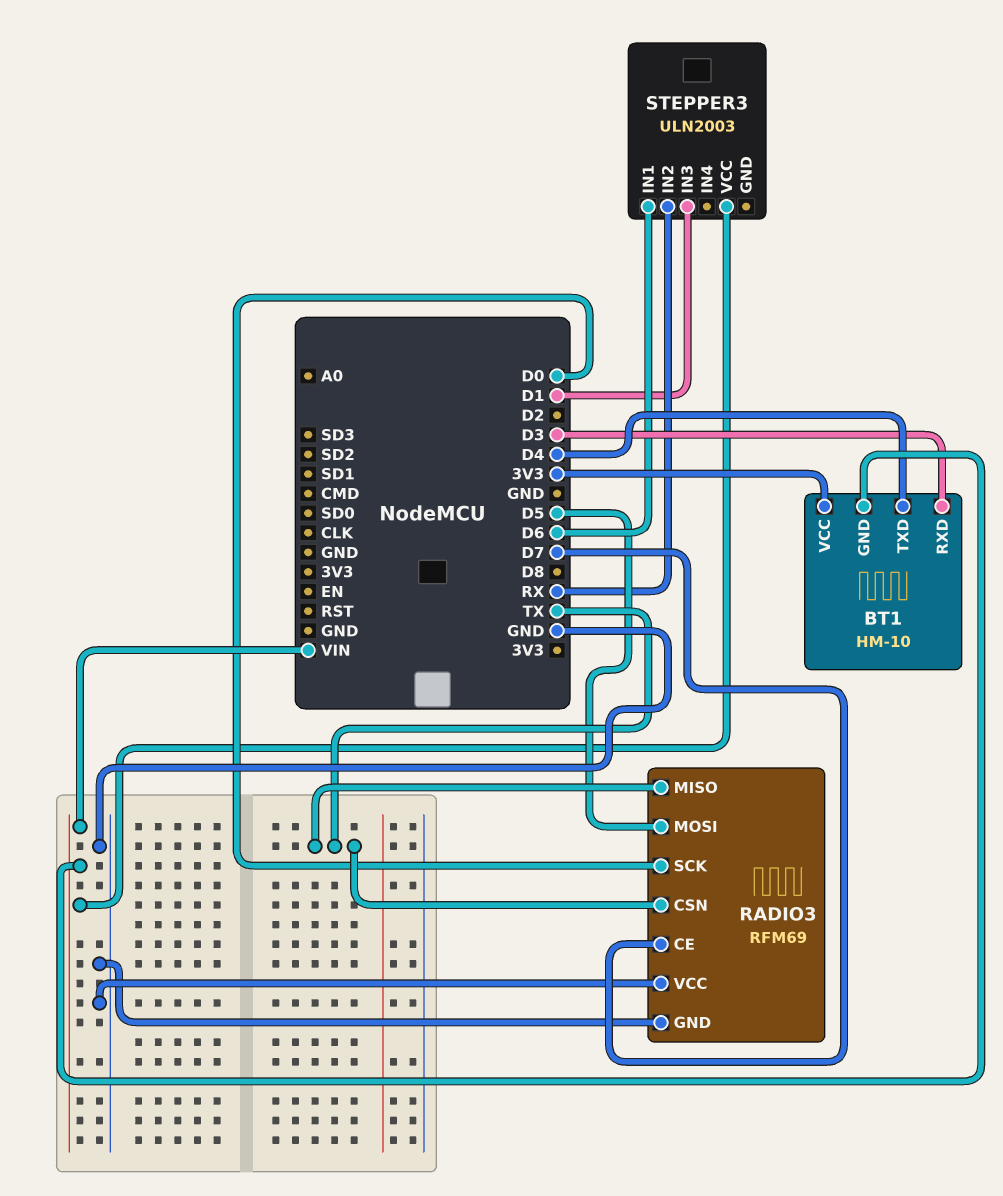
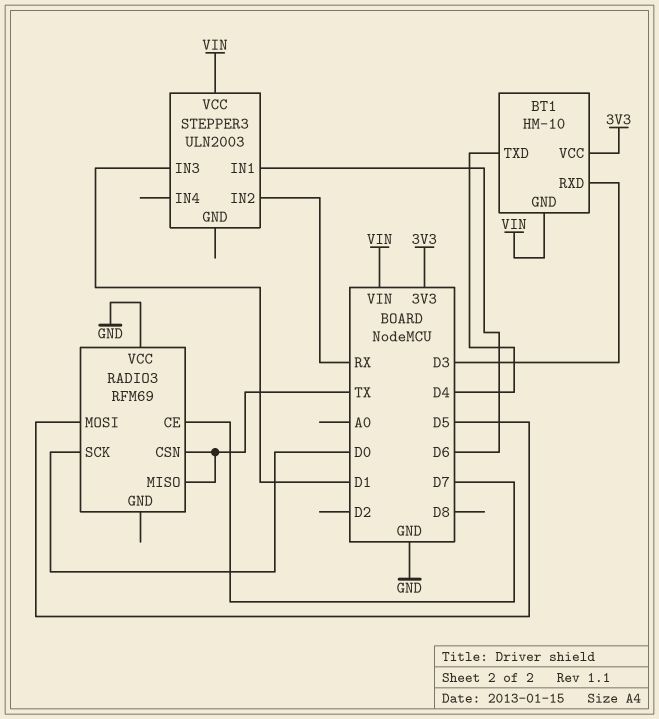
RADIO3 pin GND: GND -> none

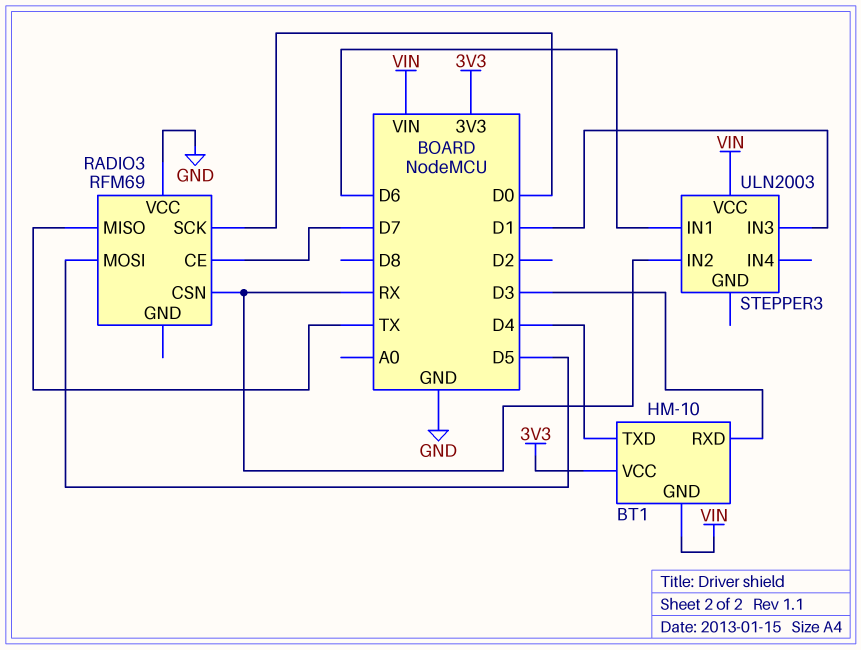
RADIO3 pin CSN: TX -> RX

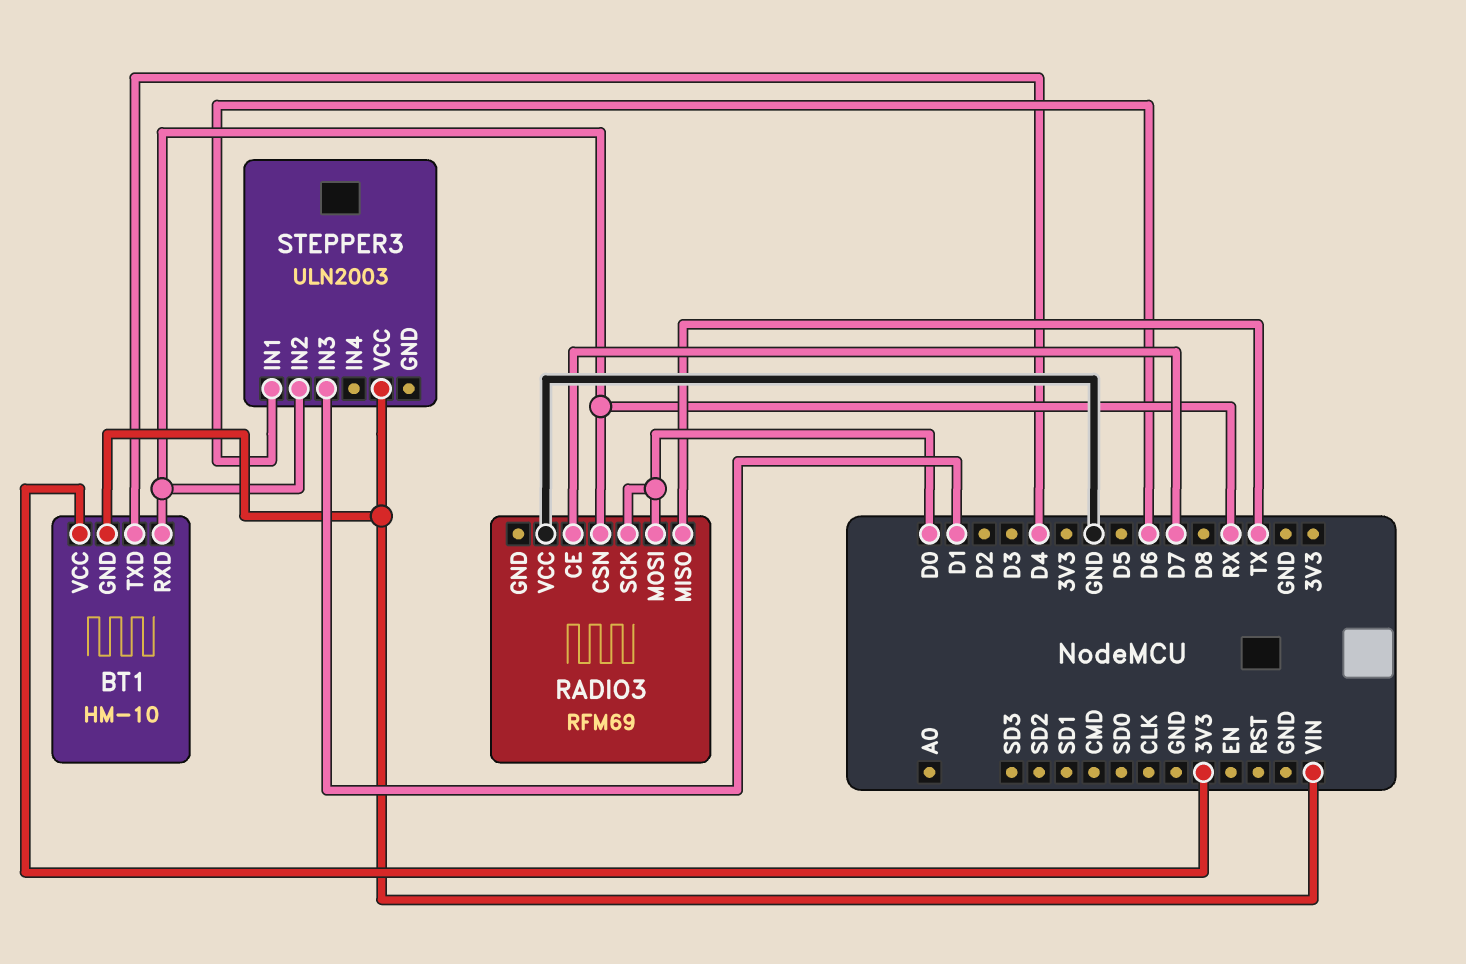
BT1 pin RXD: D3 -> RX
RADIO3 pin MOSI: D5 -> D0

